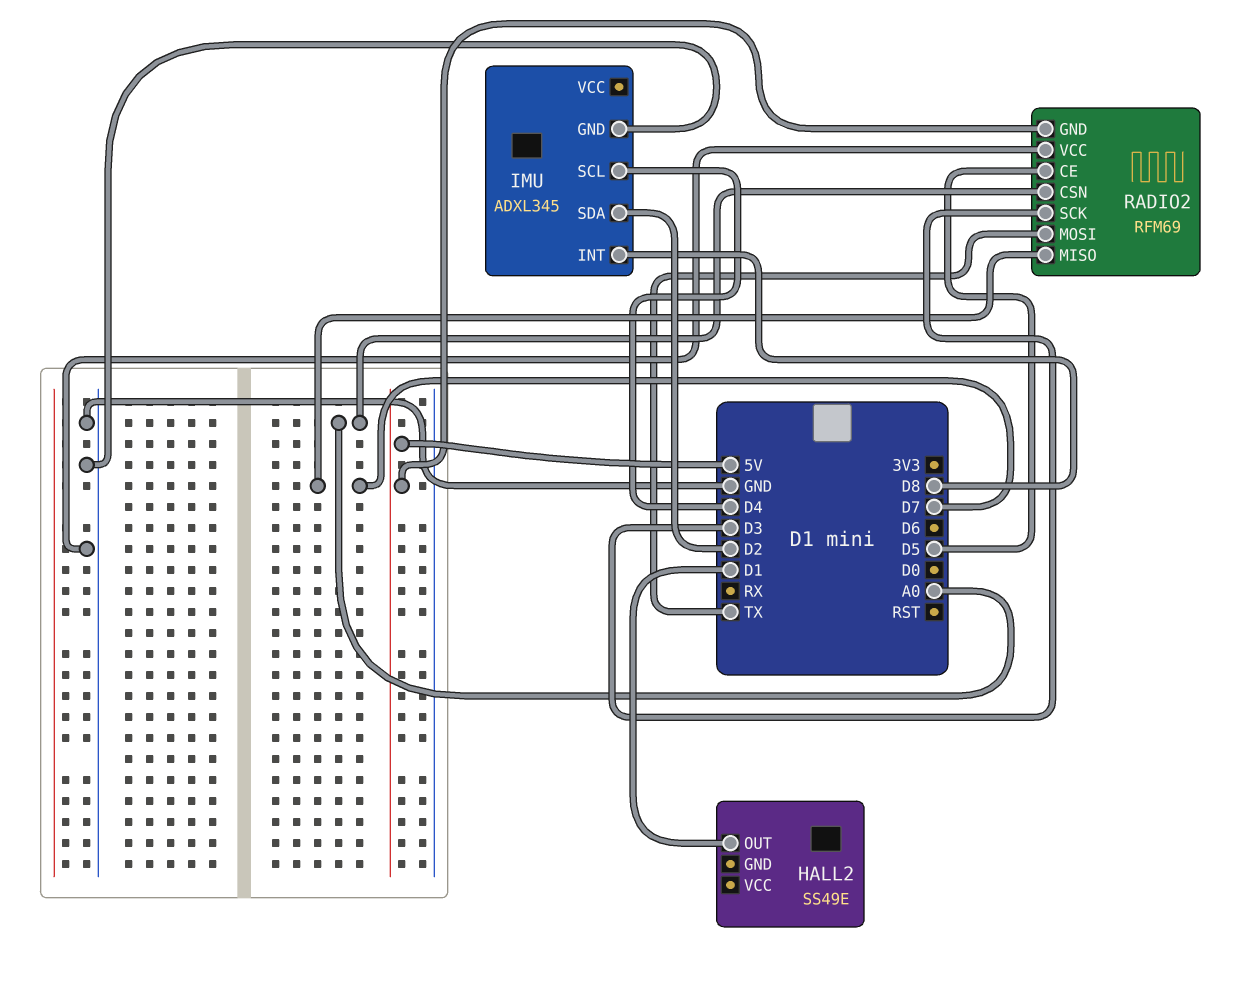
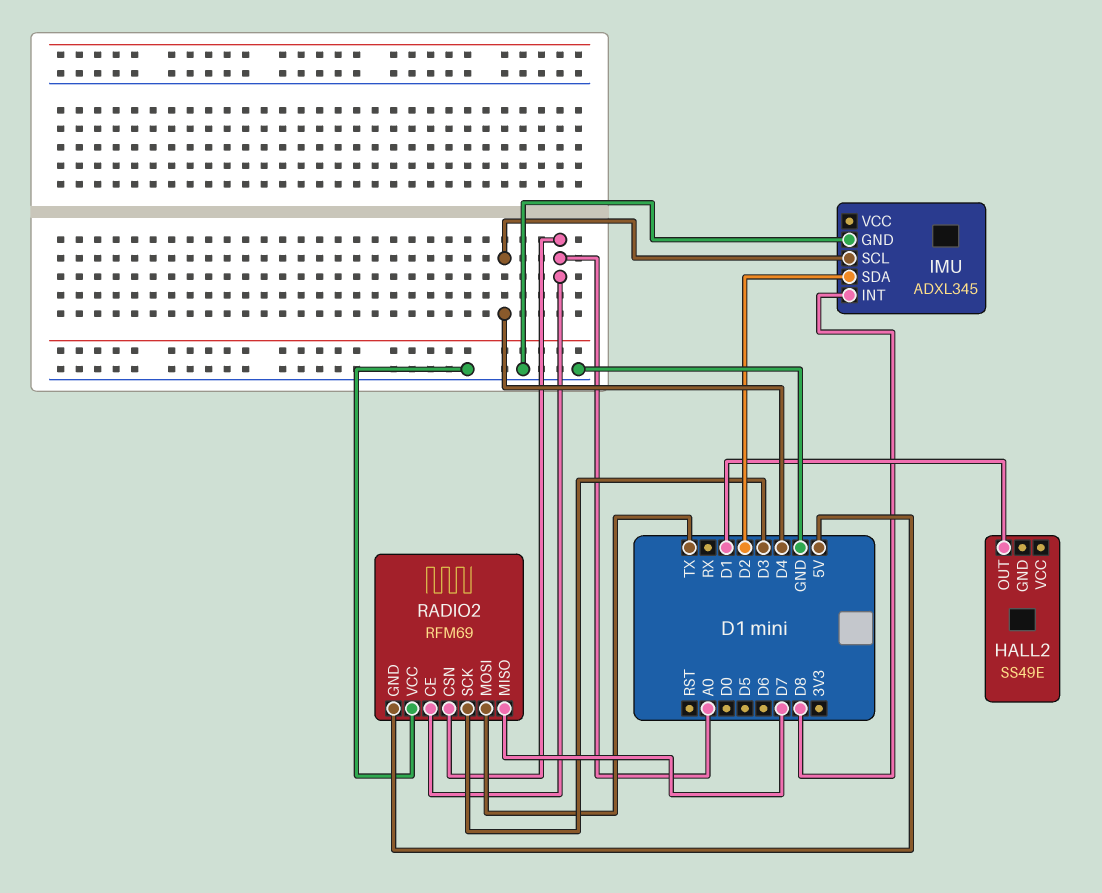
RADIO2 pin CE: D5 -> A0

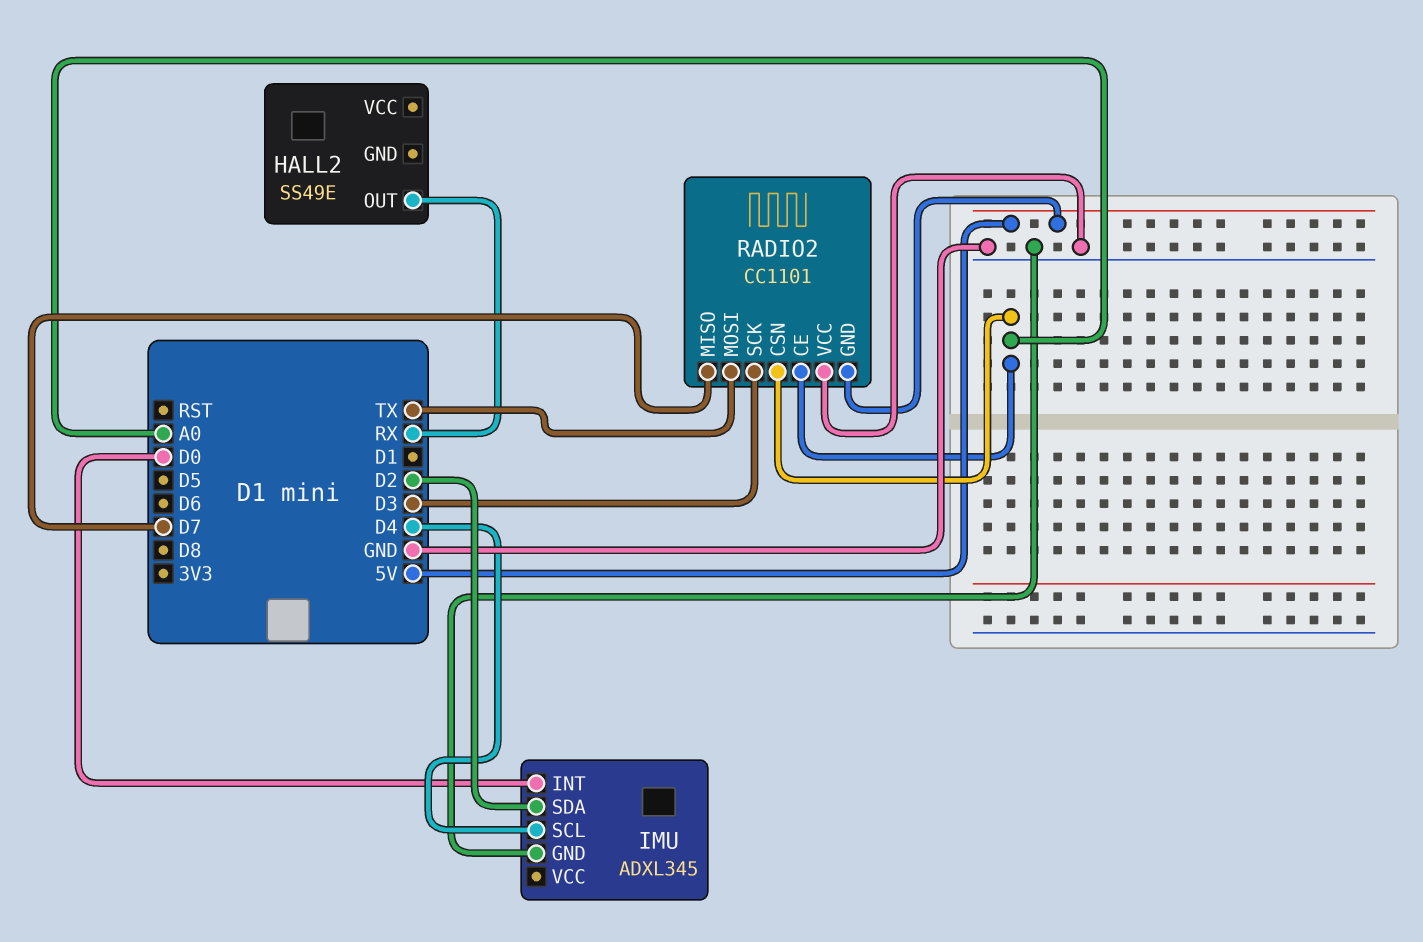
HALL2 pin OUT: D1 -> RX
IMU pin INT: D8 -> D0
RADIO2: RFM69 -> CC1101

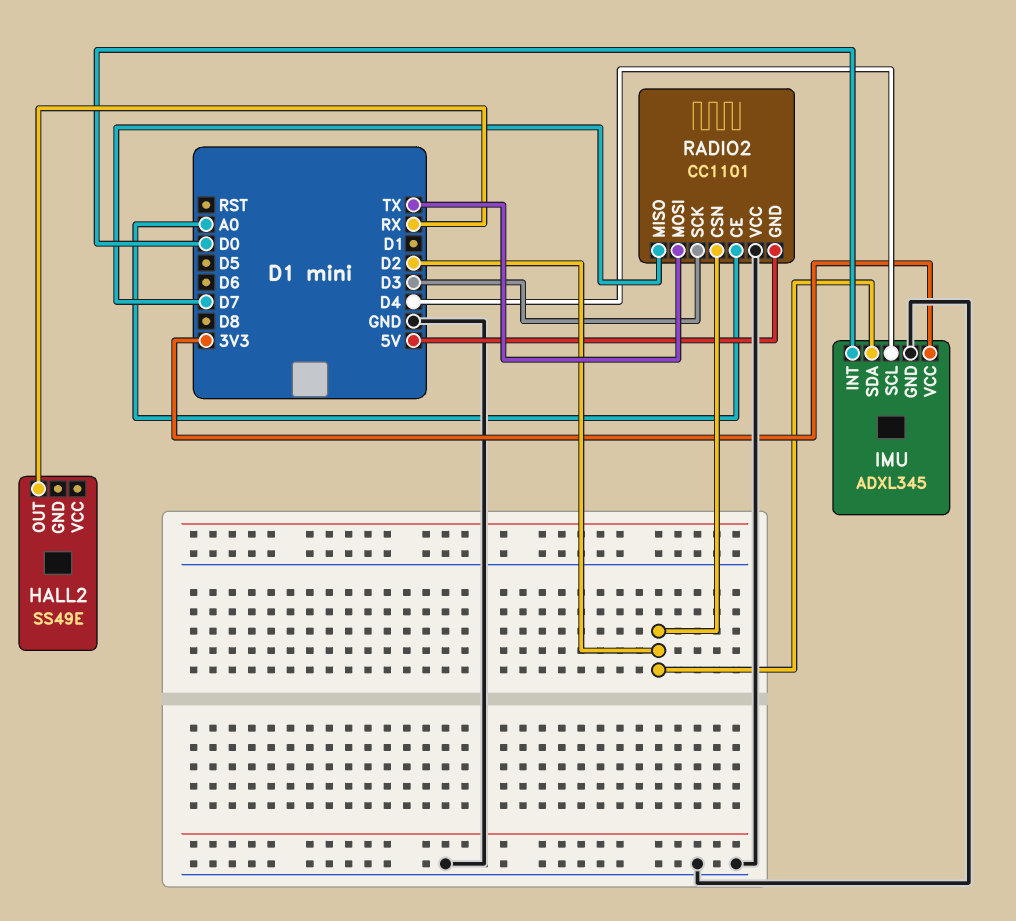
IMU pin VCC: none -> 3V3
RADIO2 pin CSN: A0 -> D2

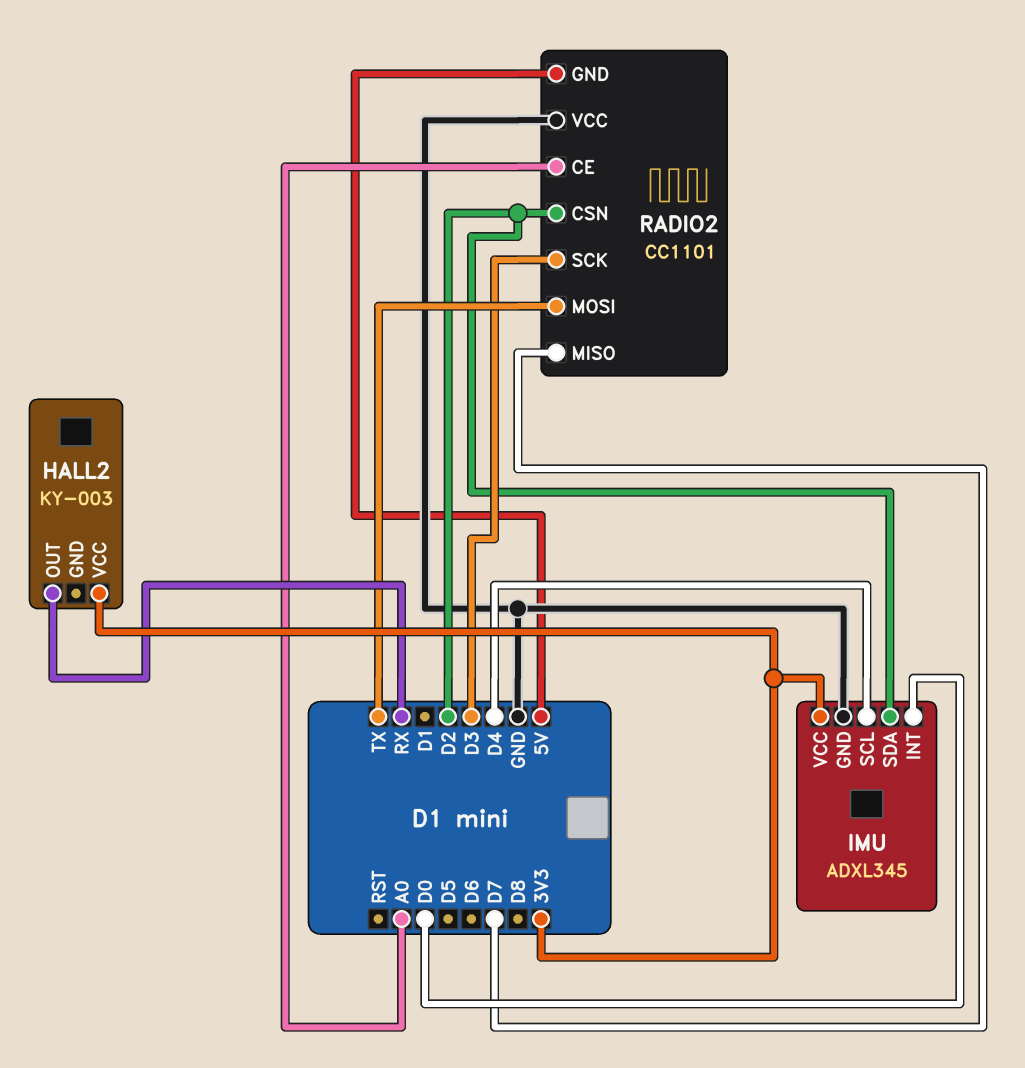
HALL2: SS49E -> KY-003
HALL2 pin VCC: none -> 3V3

